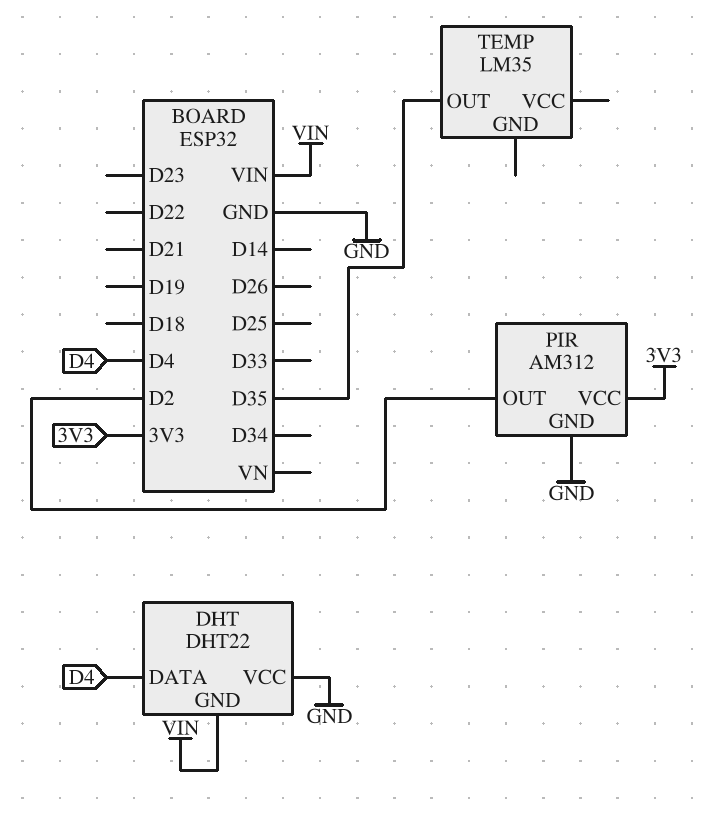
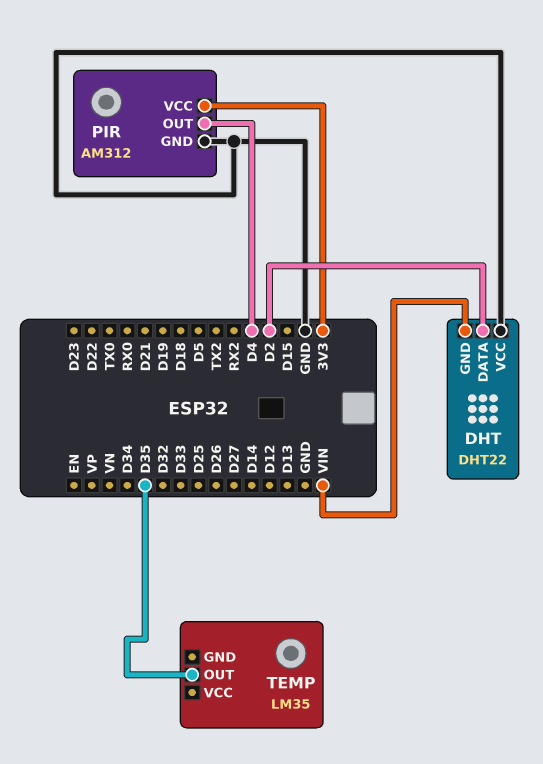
DHT pin DATA: D4 -> D2
PIR pin OUT: D2 -> D4

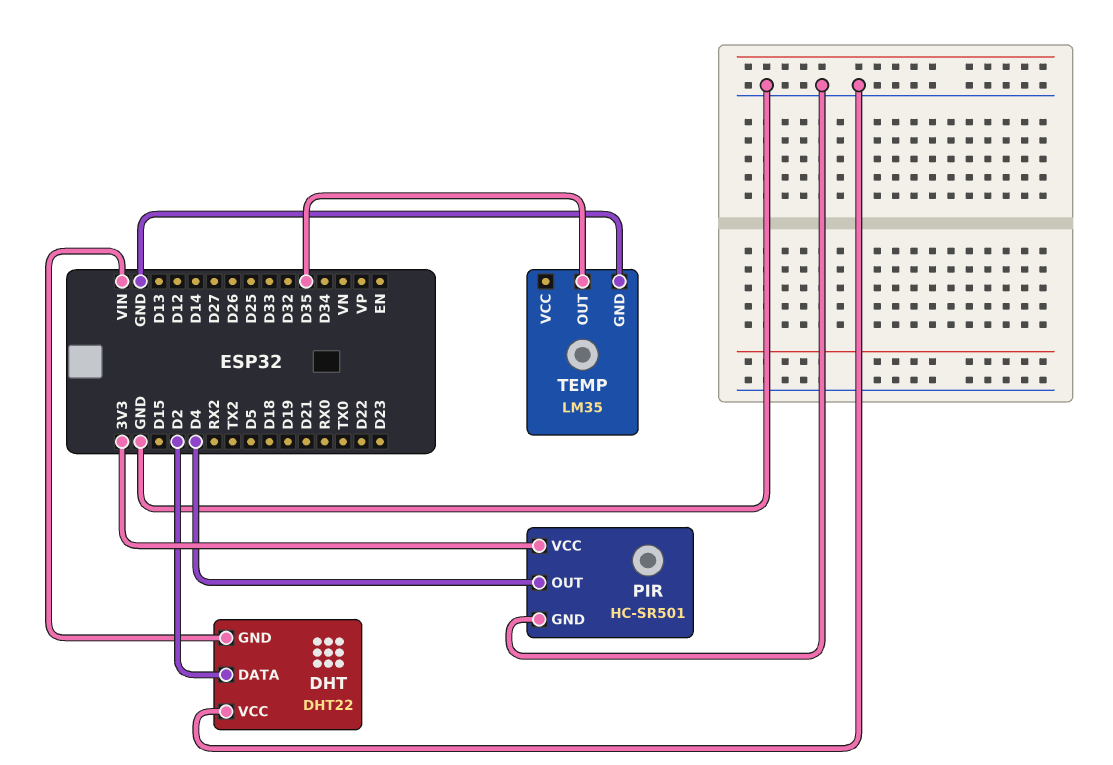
PIR: AM312 -> HC-SR501
TEMP pin GND: none -> GND

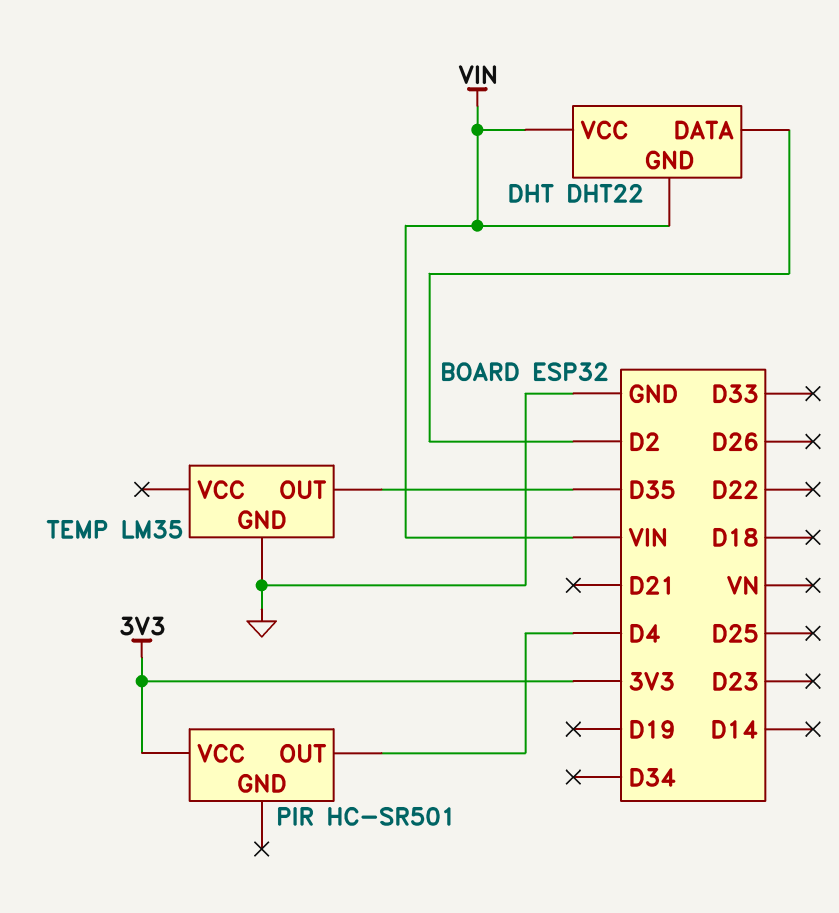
DHT pin VCC: GND -> VIN
PIR pin GND: GND -> none

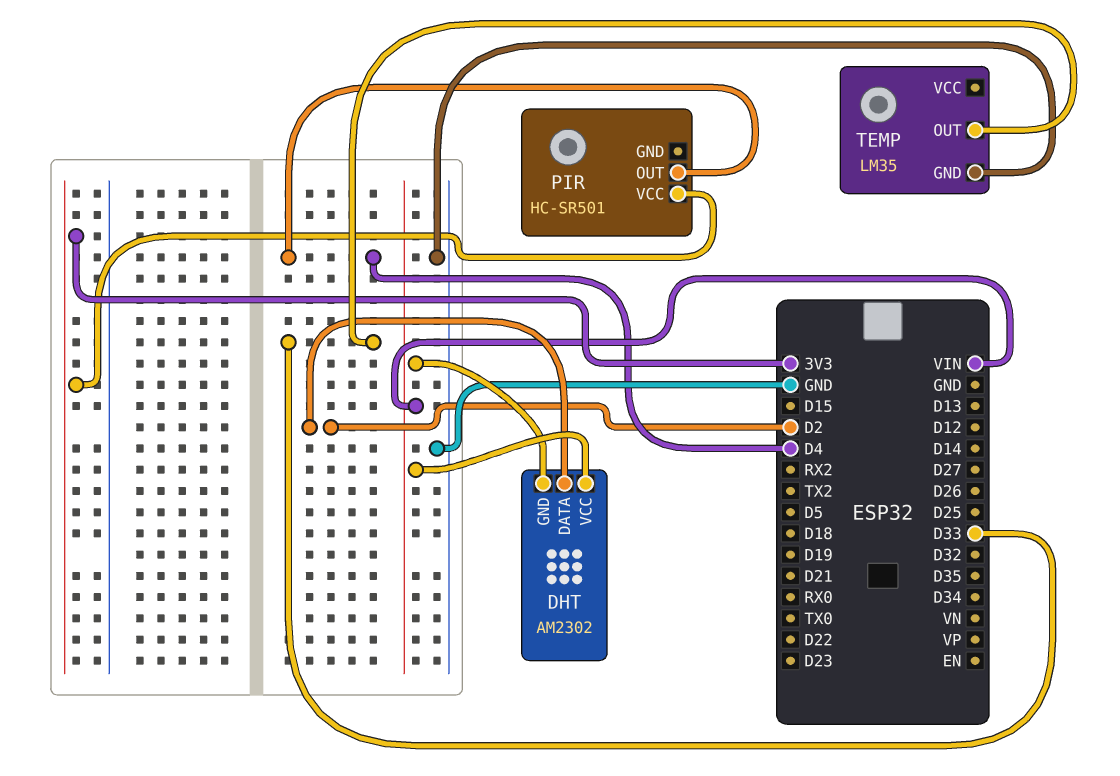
DHT: DHT22 -> AM2302
TEMP pin OUT: D35 -> D33

